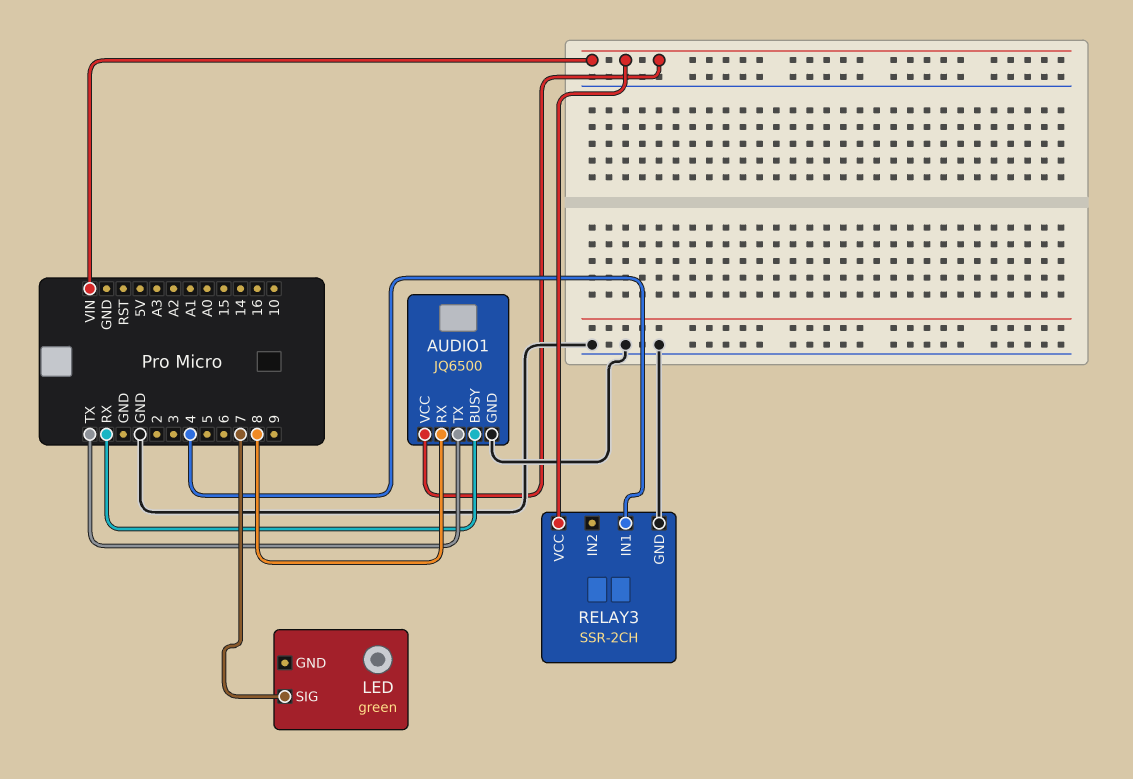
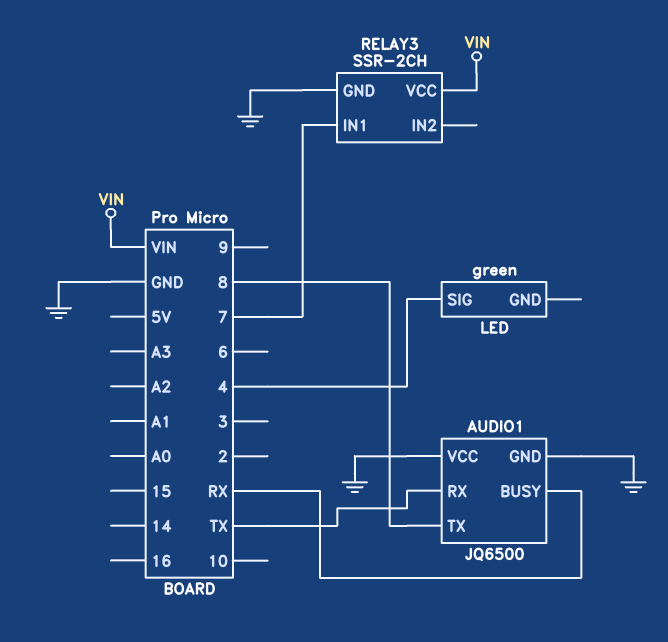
AUDIO1 pin RX: 8 -> TX
AUDIO1 pin TX: TX -> 8
AUDIO1 pin VCC: VIN -> GND
LED pin SIG: 7 -> 4
RELAY3 pin IN1: 4 -> 7

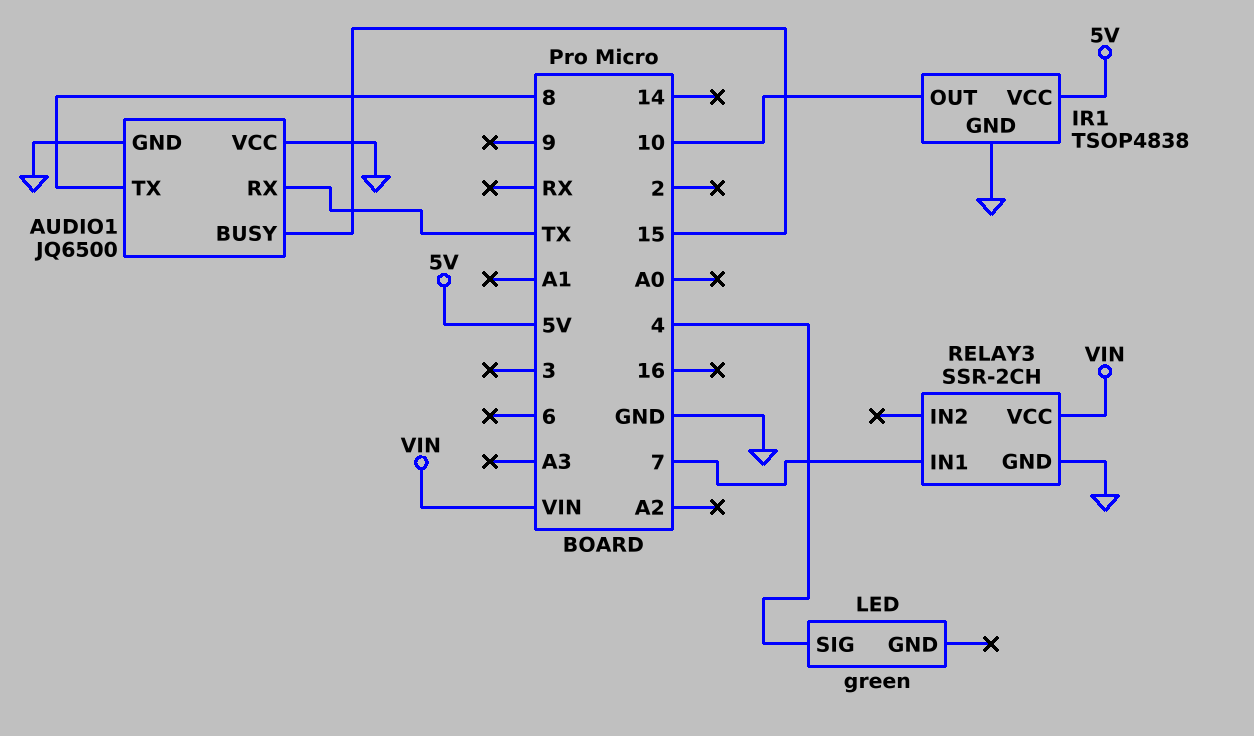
AUDIO1 pin BUSY: RX -> 15
IR1: none -> TSOP4838
IR1 pin GND: none -> GND
IR1 pin OUT: none -> 10
IR1 pin VCC: none -> 5V

